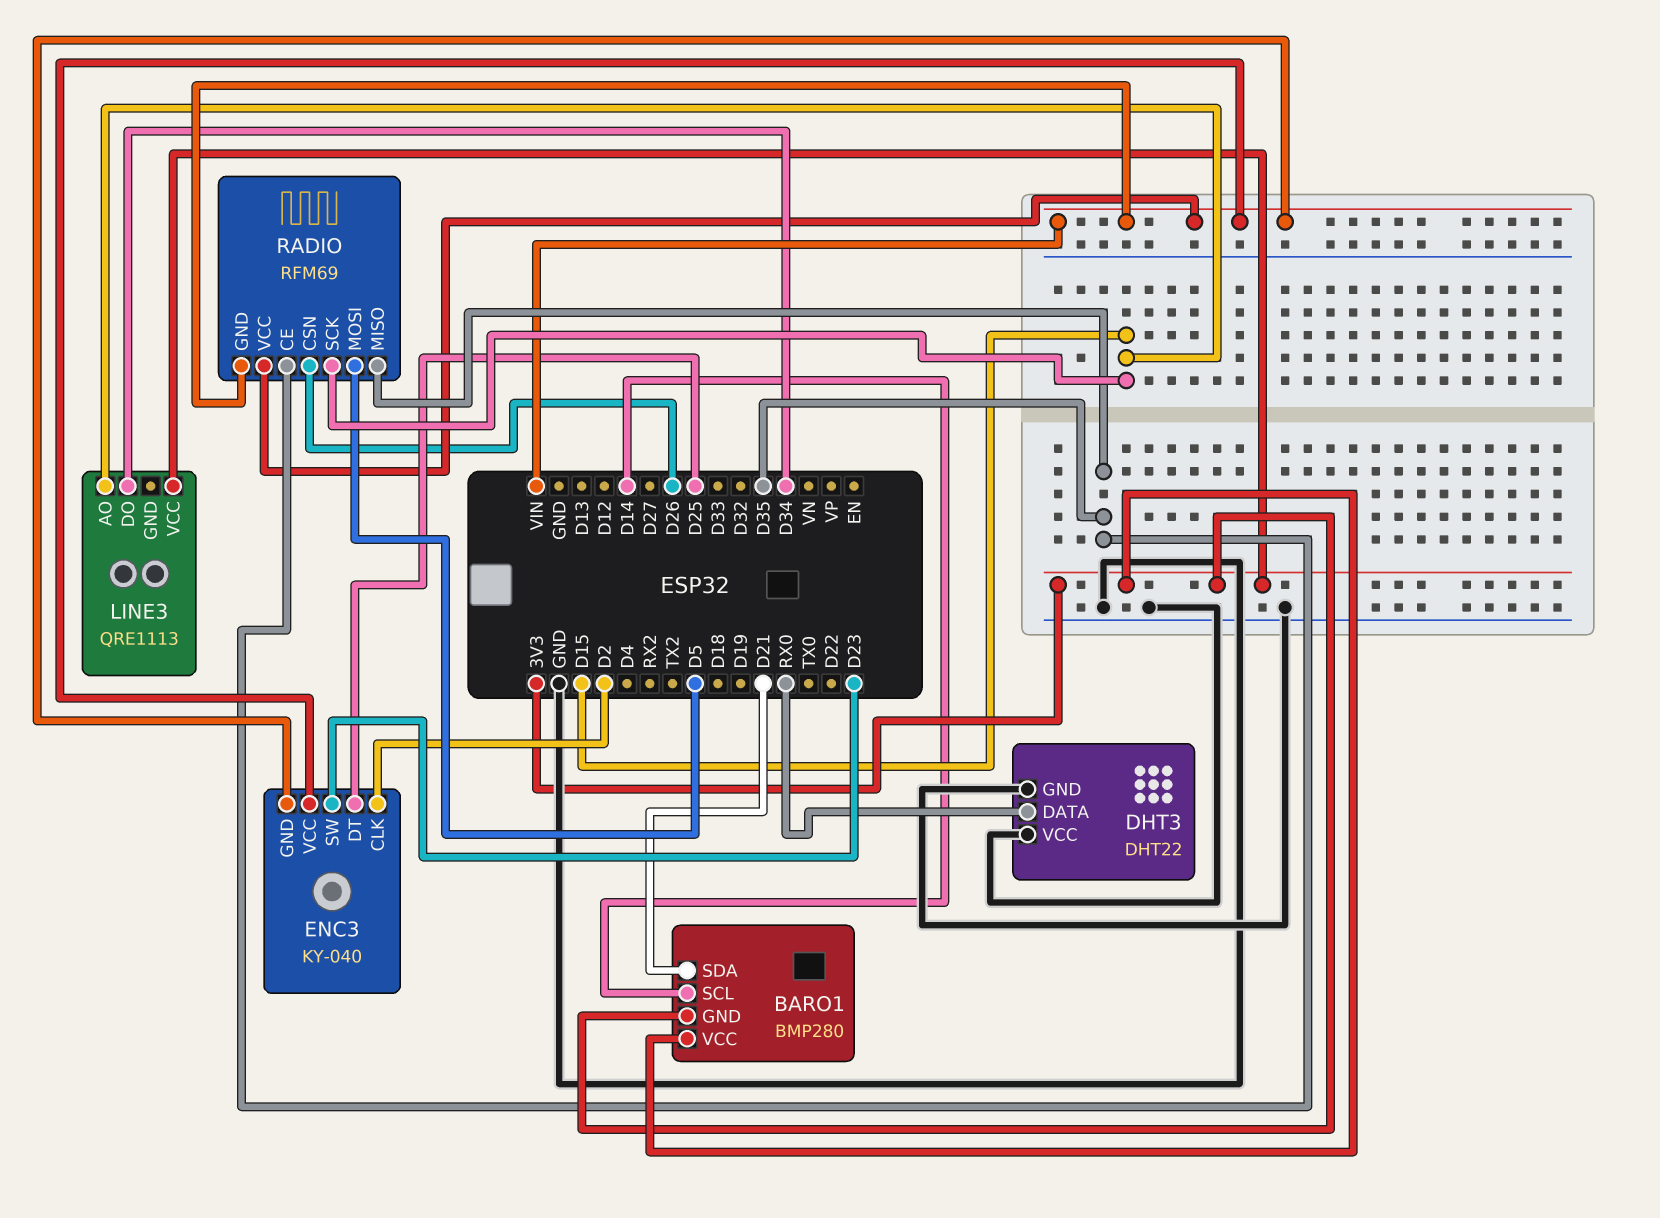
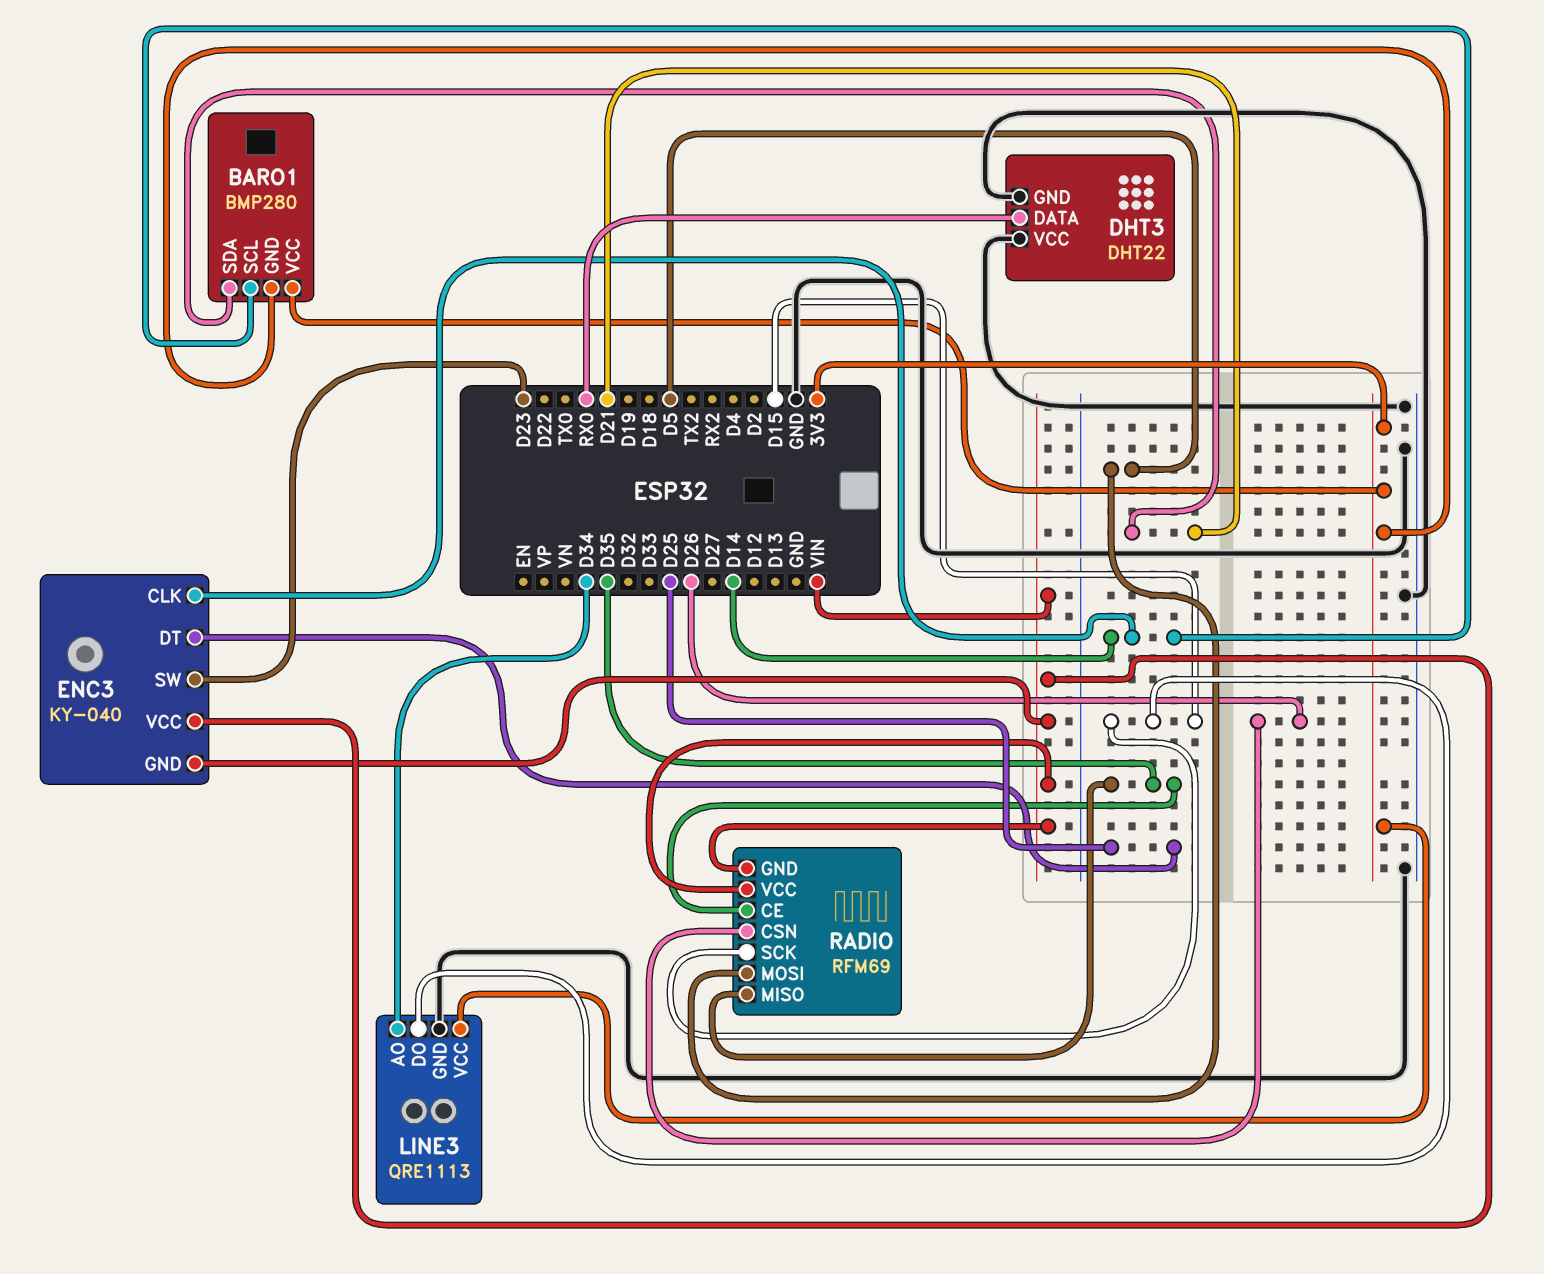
ENC3 pin CLK: D2 -> D14
LINE3 pin AO: D15 -> D34
LINE3 pin DO: D34 -> D15
LINE3 pin GND: none -> GND

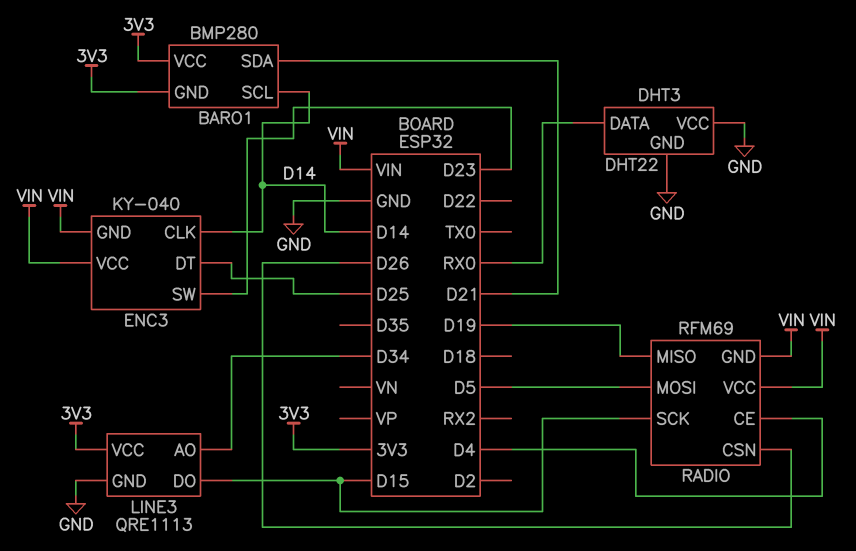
RADIO pin CE: D35 -> D4
RADIO pin MISO: D35 -> D19

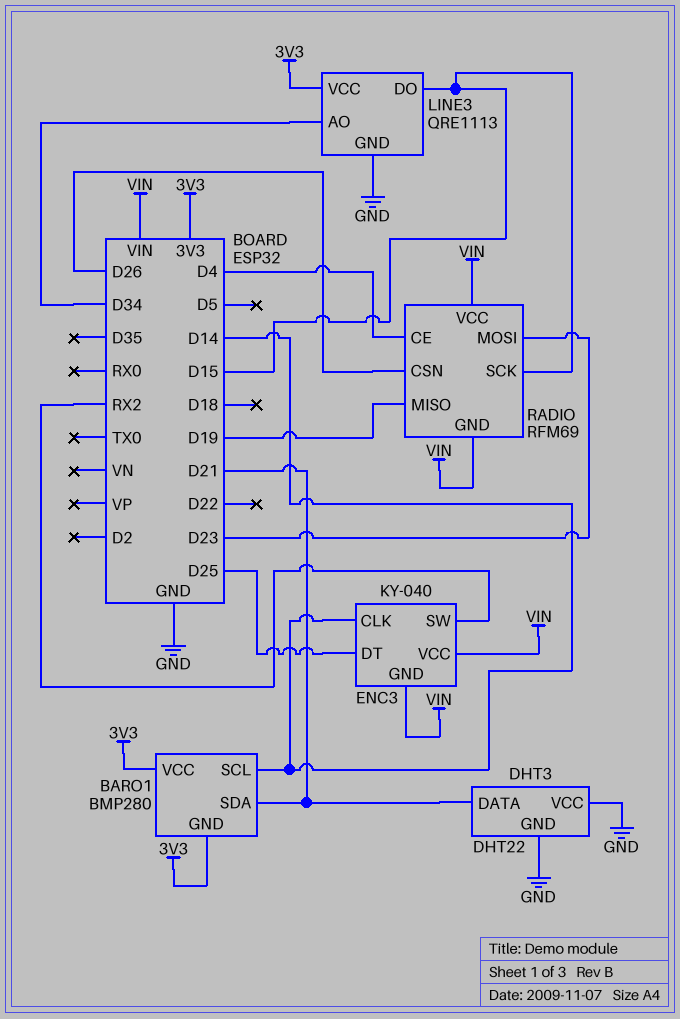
DHT3 pin DATA: RX0 -> D21
ENC3 pin SW: D23 -> RX2
RADIO pin MOSI: D5 -> D23

